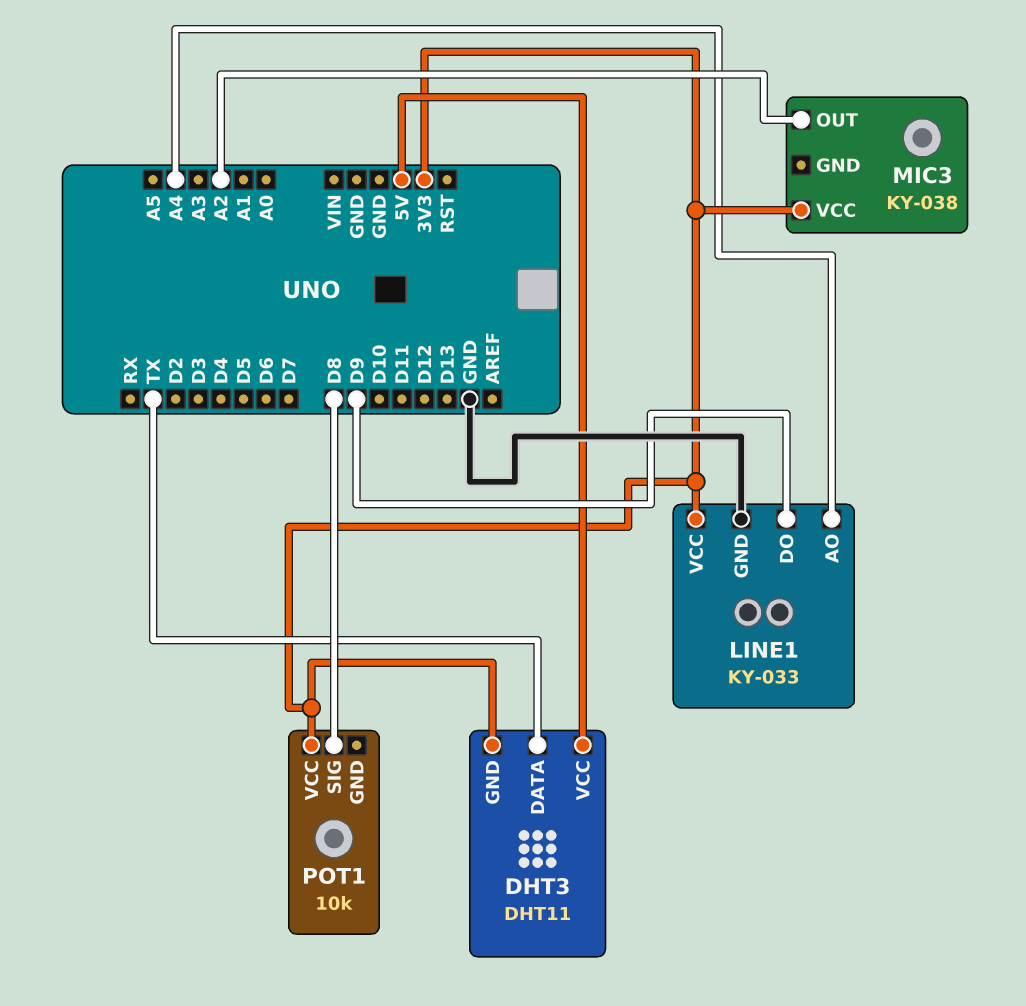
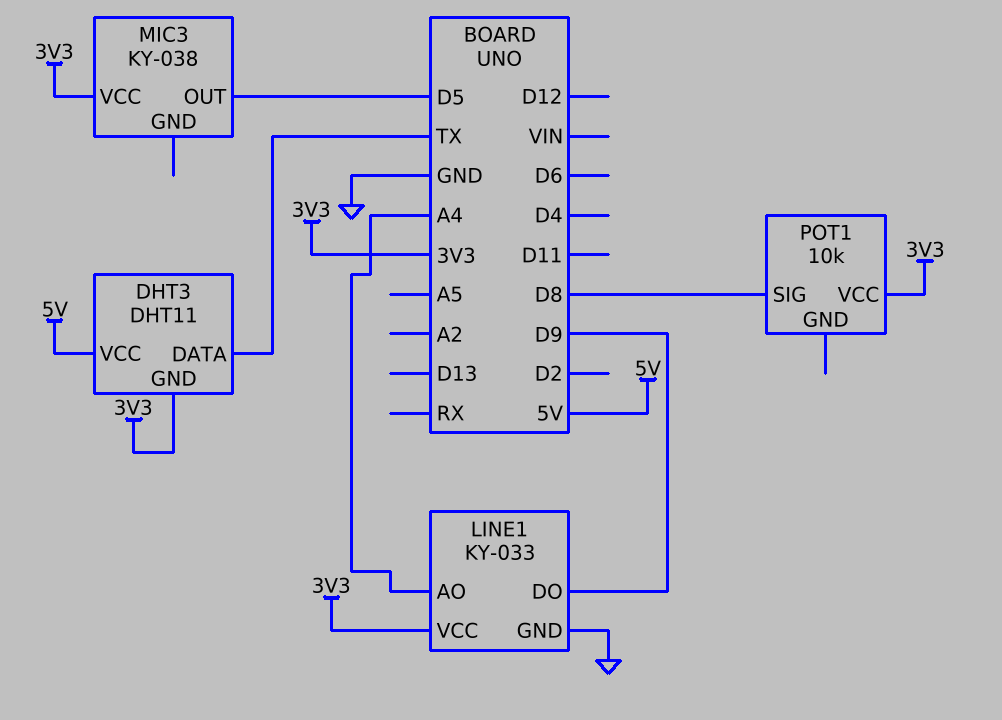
MIC3 pin OUT: A2 -> D5

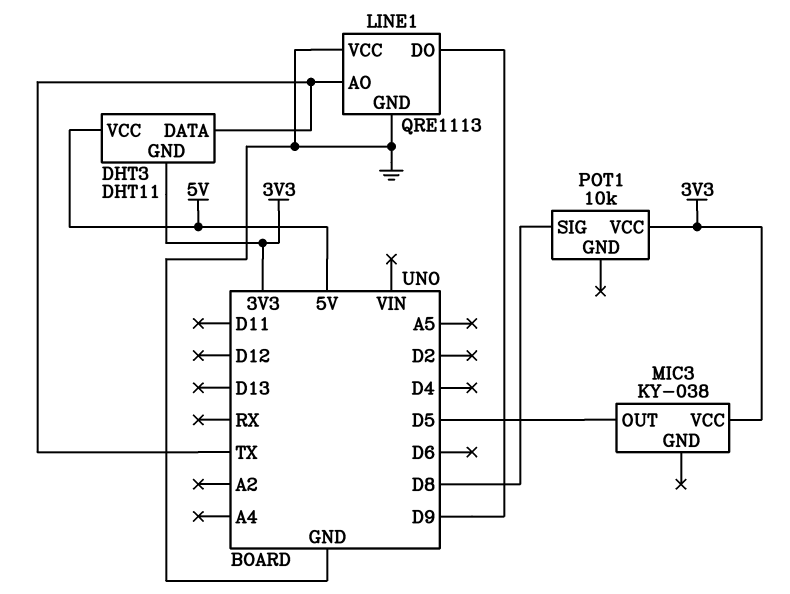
LINE1: KY-033 -> QRE1113
LINE1 pin AO: A4 -> TX
LINE1 pin VCC: 3V3 -> GND

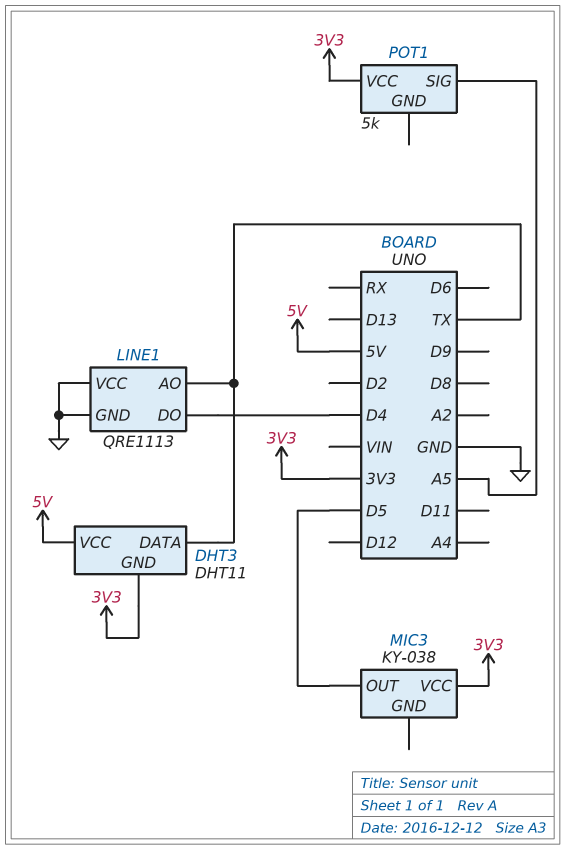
LINE1 pin DO: D9 -> D4
POT1: 10k -> 5k
POT1 pin SIG: D8 -> A5

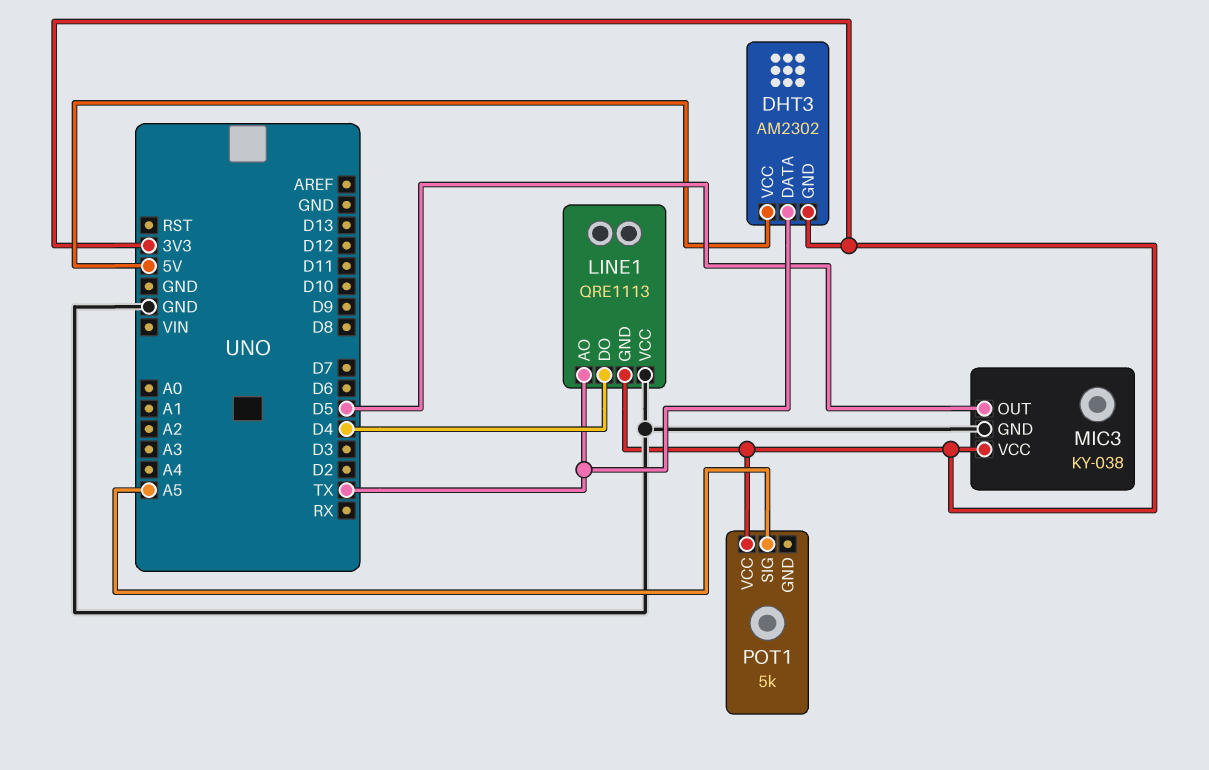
DHT3: DHT11 -> AM2302
LINE1 pin GND: GND -> 3V3
MIC3 pin GND: none -> GND

